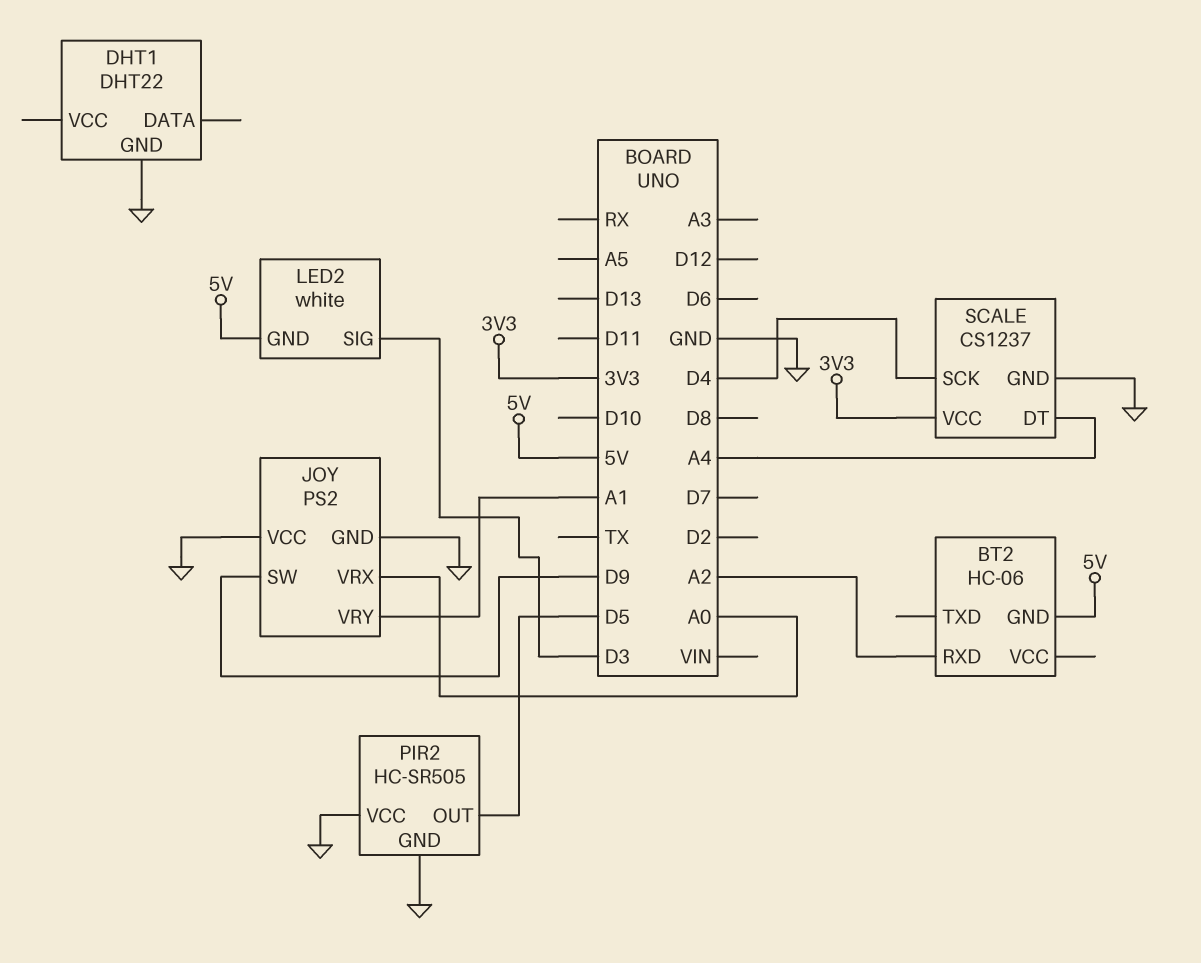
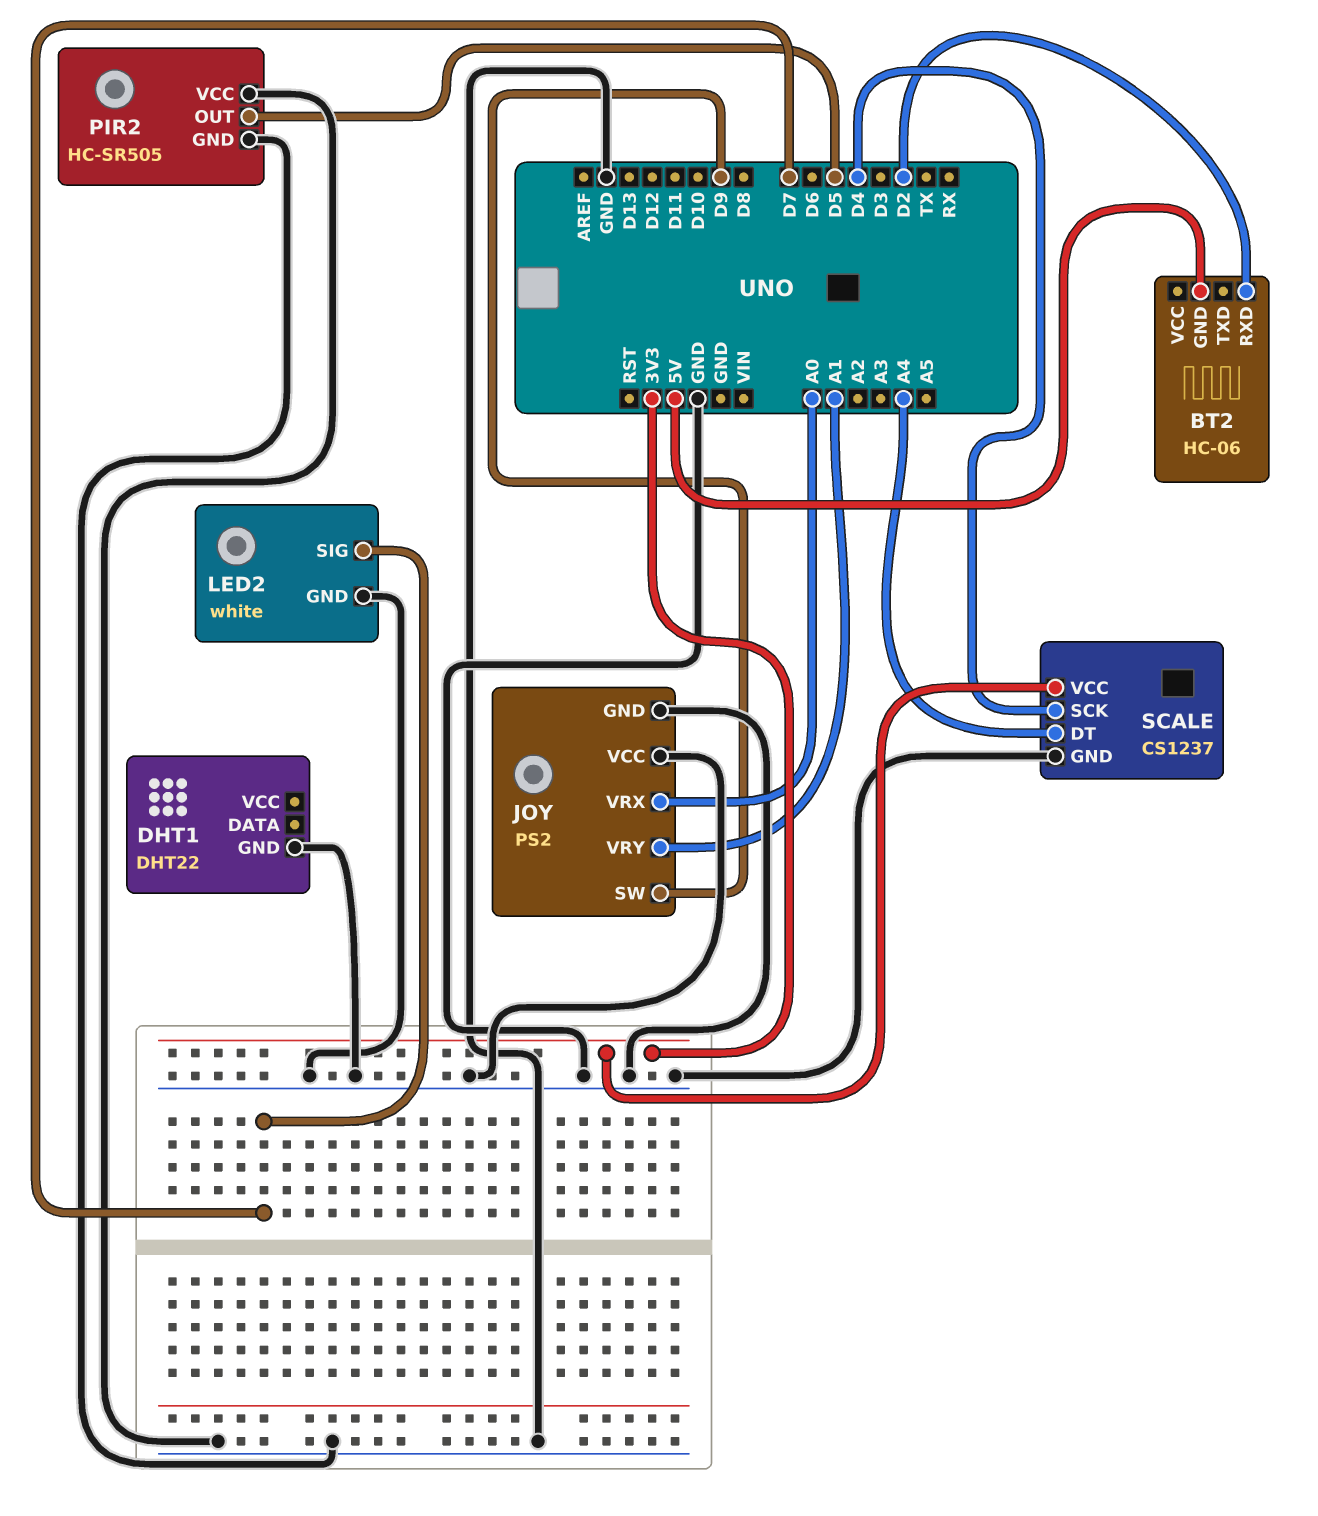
BT2 pin RXD: A2 -> D2
LED2 pin GND: 5V -> GND
LED2 pin SIG: D3 -> D7

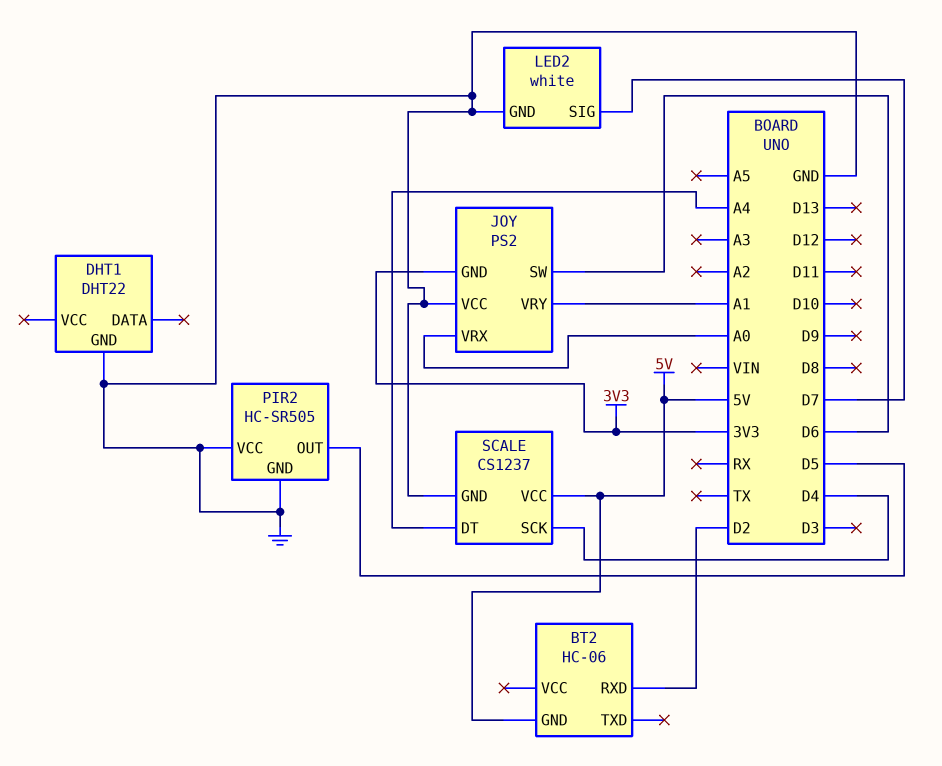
JOY pin GND: GND -> 3V3
JOY pin SW: D9 -> D6
SCALE pin VCC: 3V3 -> 5V

